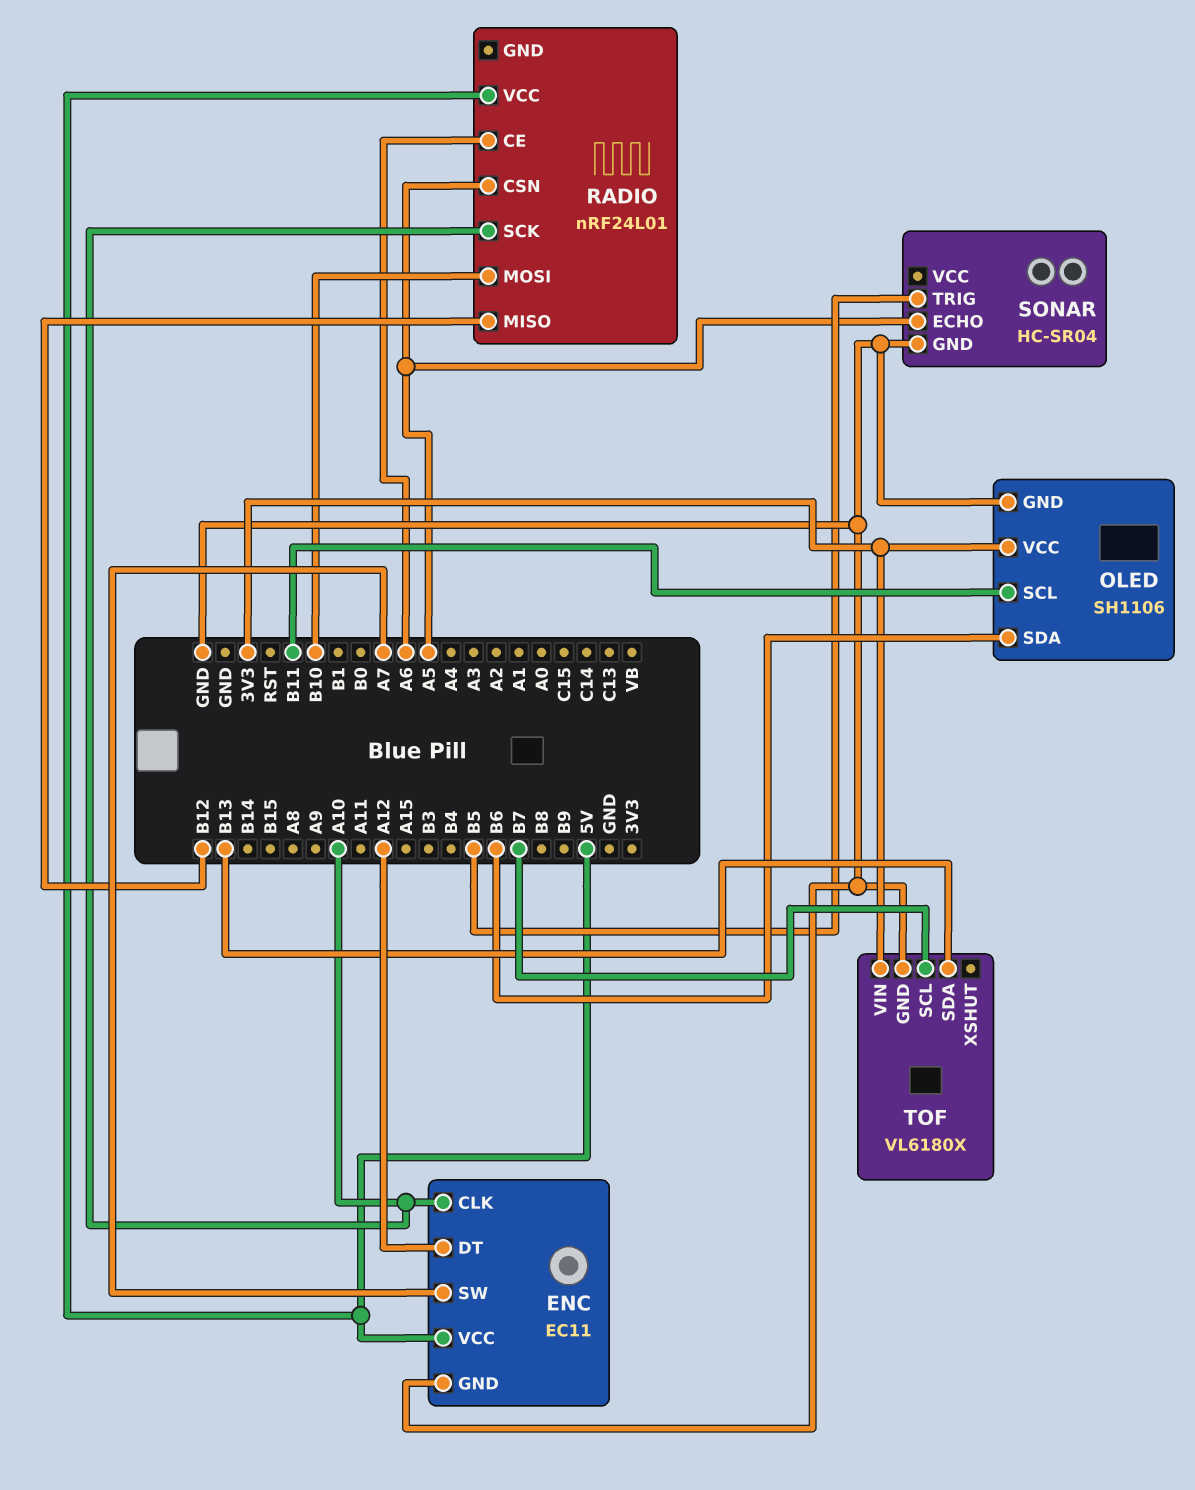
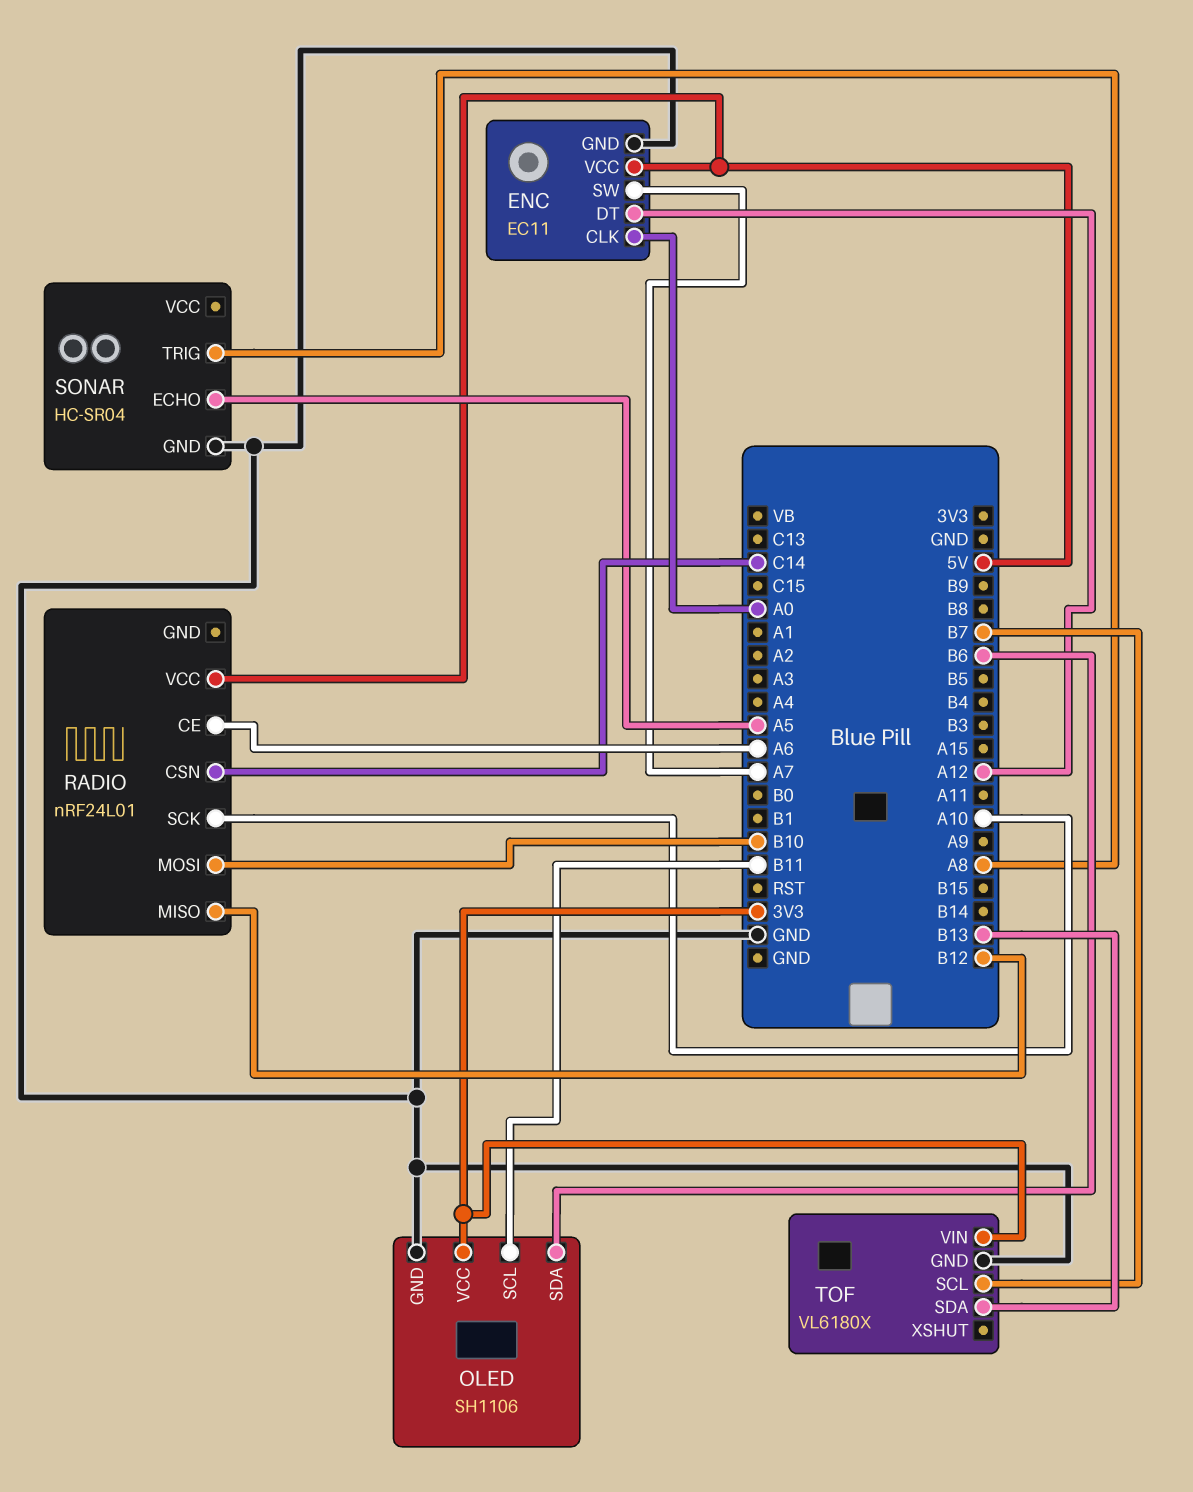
ENC pin CLK: A10 -> A0
RADIO pin CSN: A5 -> C14
SONAR pin TRIG: B5 -> A8

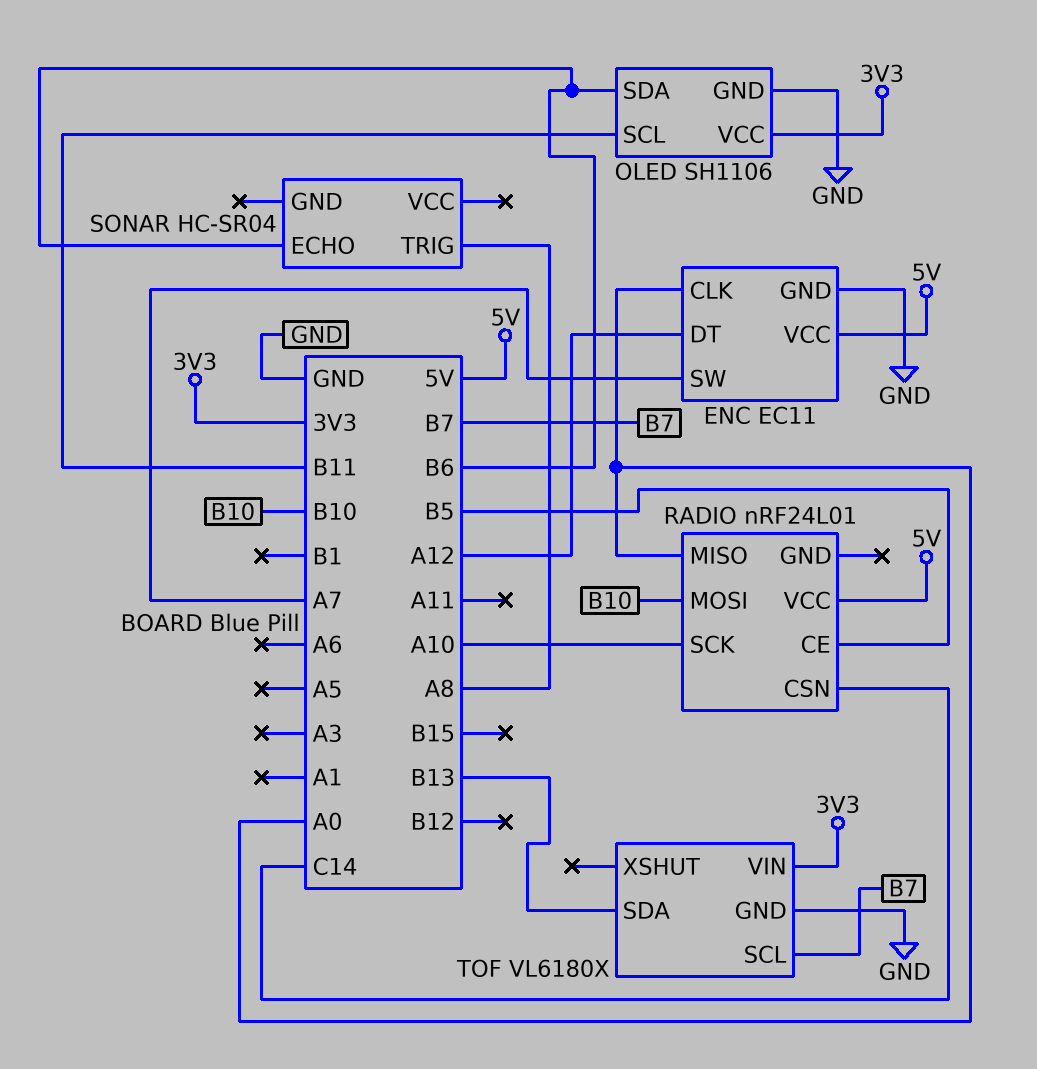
RADIO pin CE: A6 -> B5
RADIO pin MISO: B12 -> A0
SONAR pin ECHO: A5 -> B6
SONAR pin GND: GND -> none

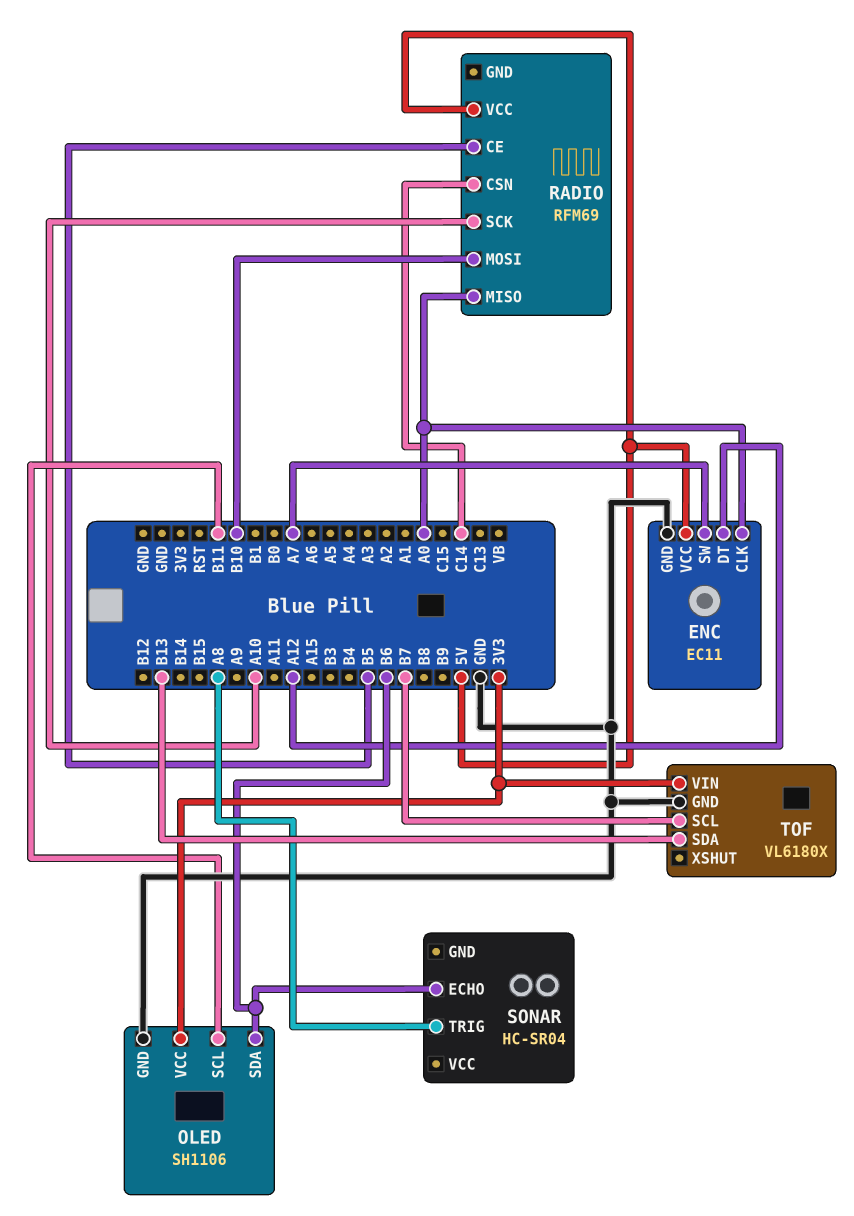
RADIO: nRF24L01 -> RFM69

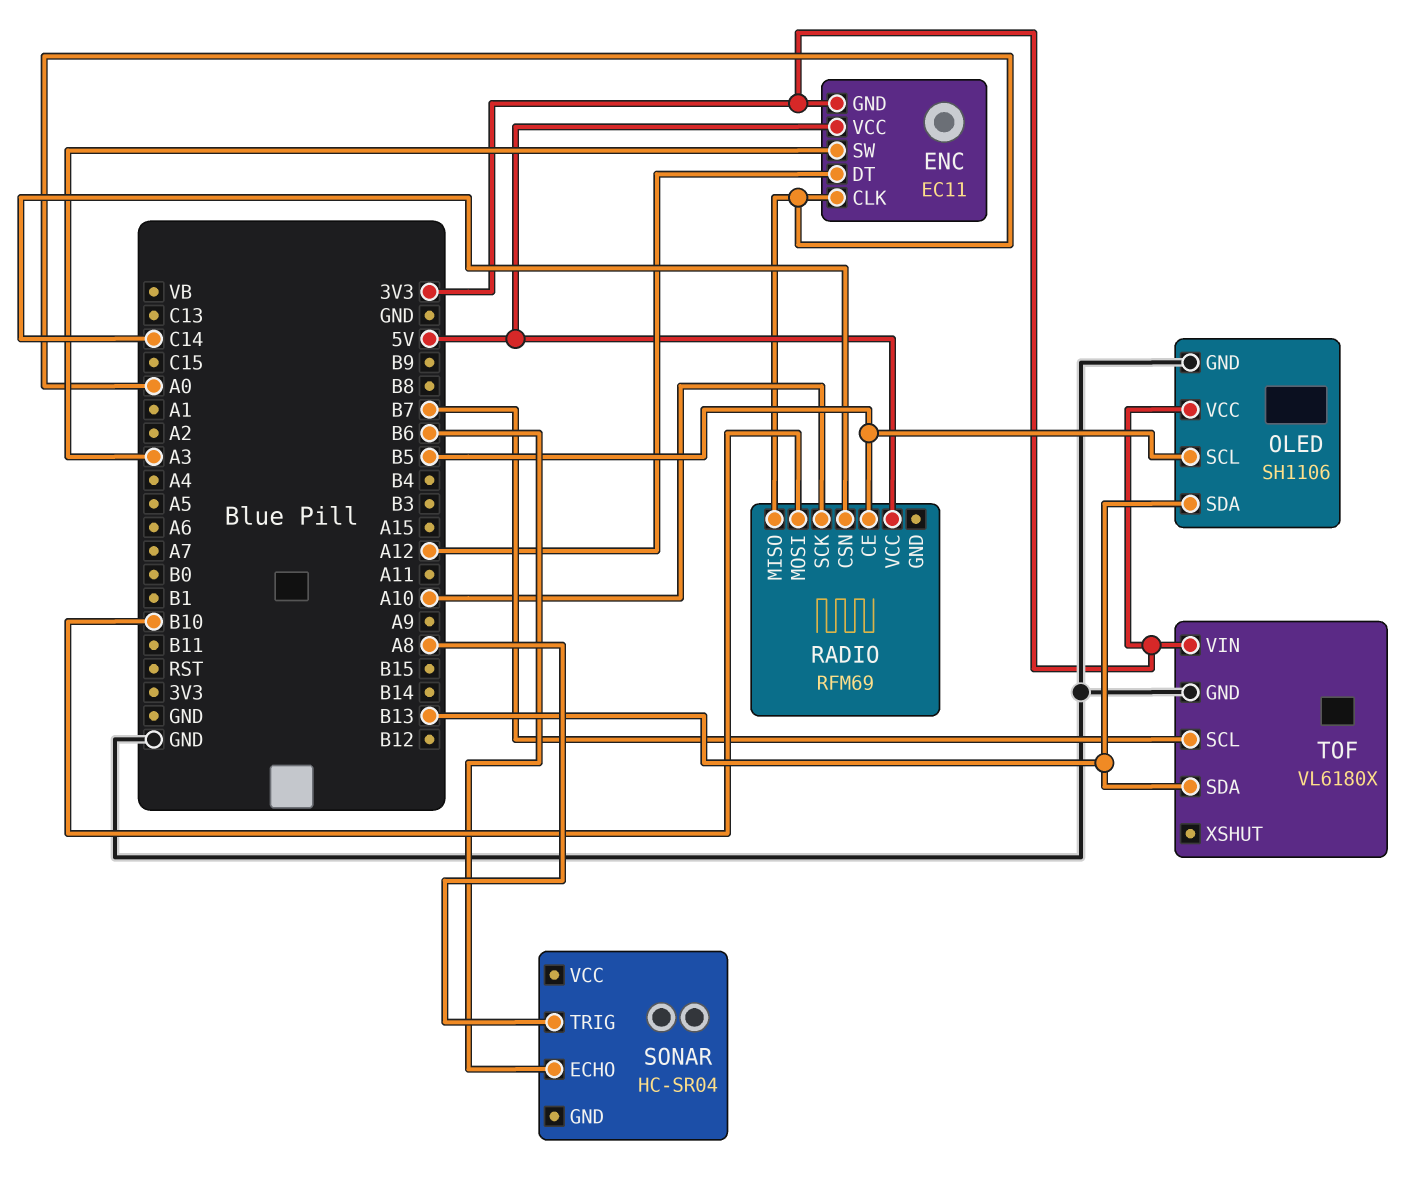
ENC pin GND: GND -> 3V3
ENC pin SW: A7 -> A3
OLED pin SCL: B11 -> B5
OLED pin SDA: B6 -> B13

